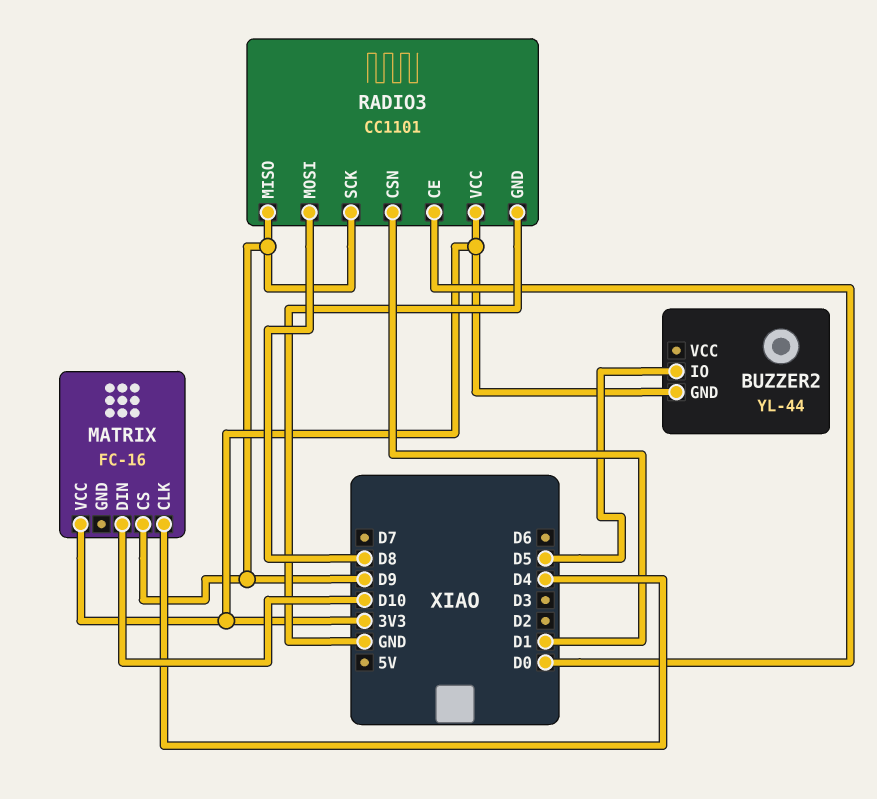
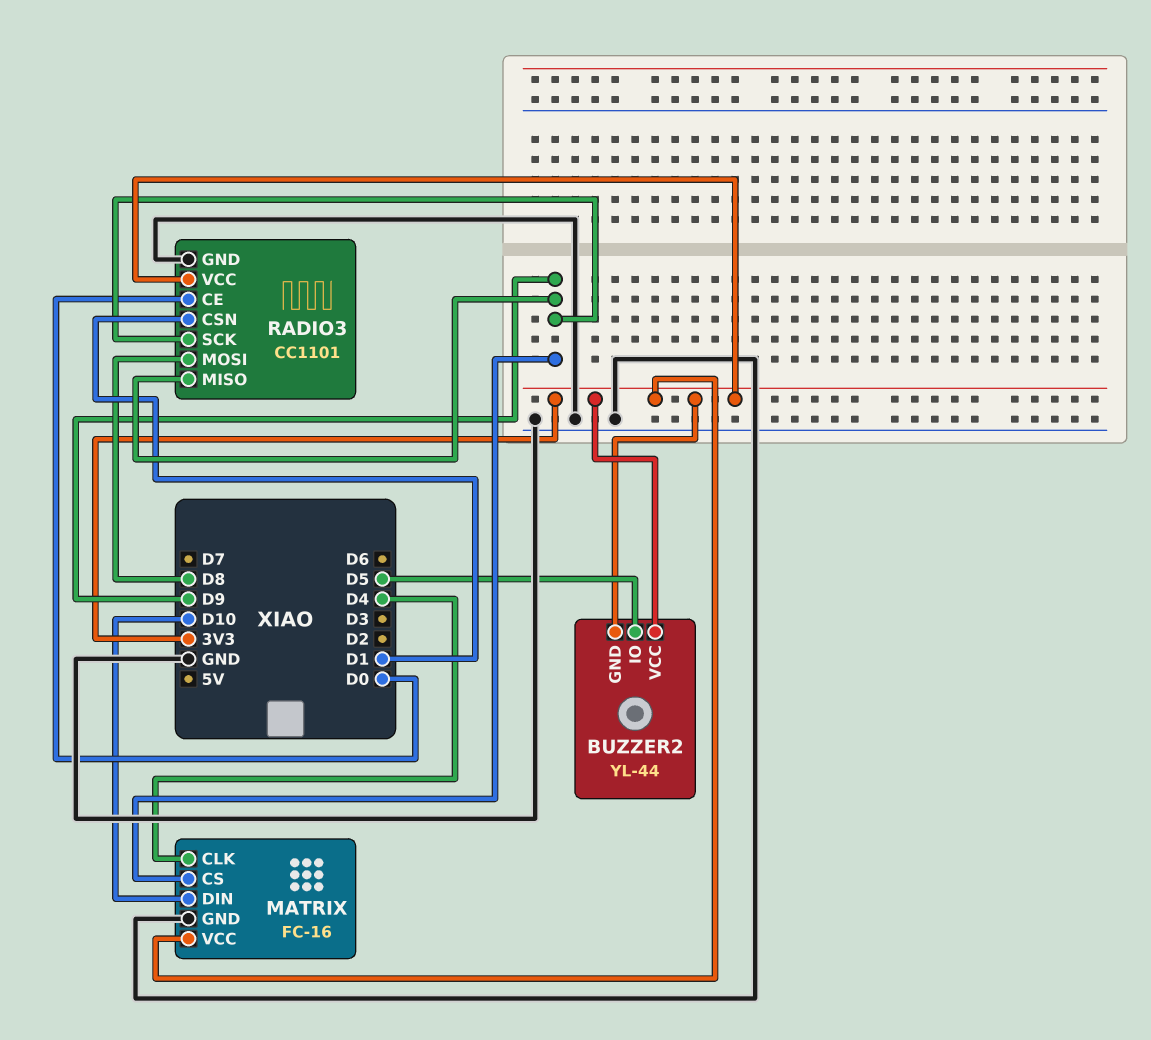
BUZZER2 pin VCC: none -> 3V3
MATRIX pin GND: none -> GND

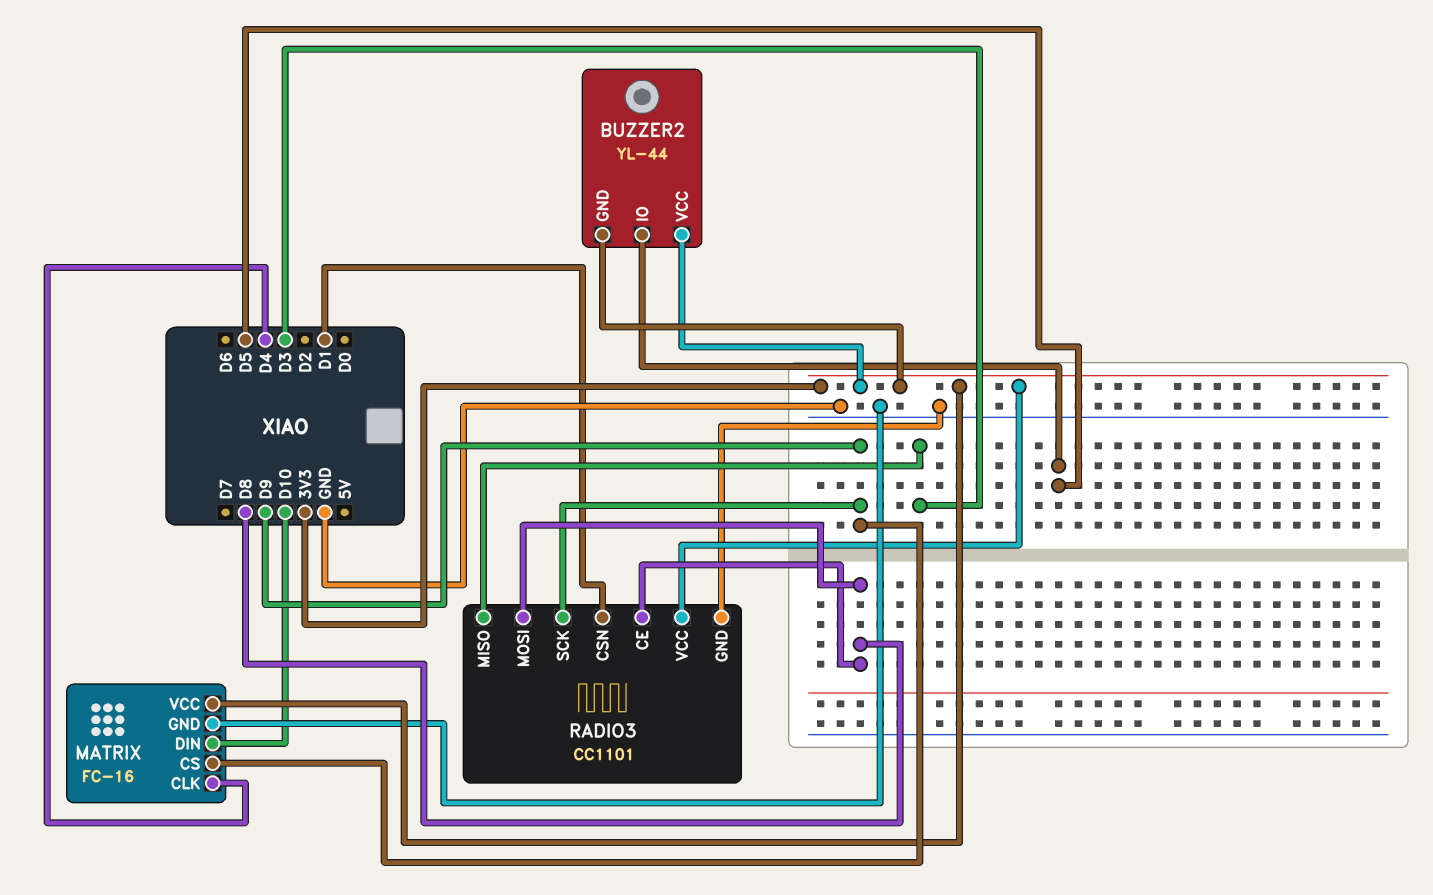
RADIO3 pin CE: D0 -> D8
RADIO3 pin MISO: D9 -> D3

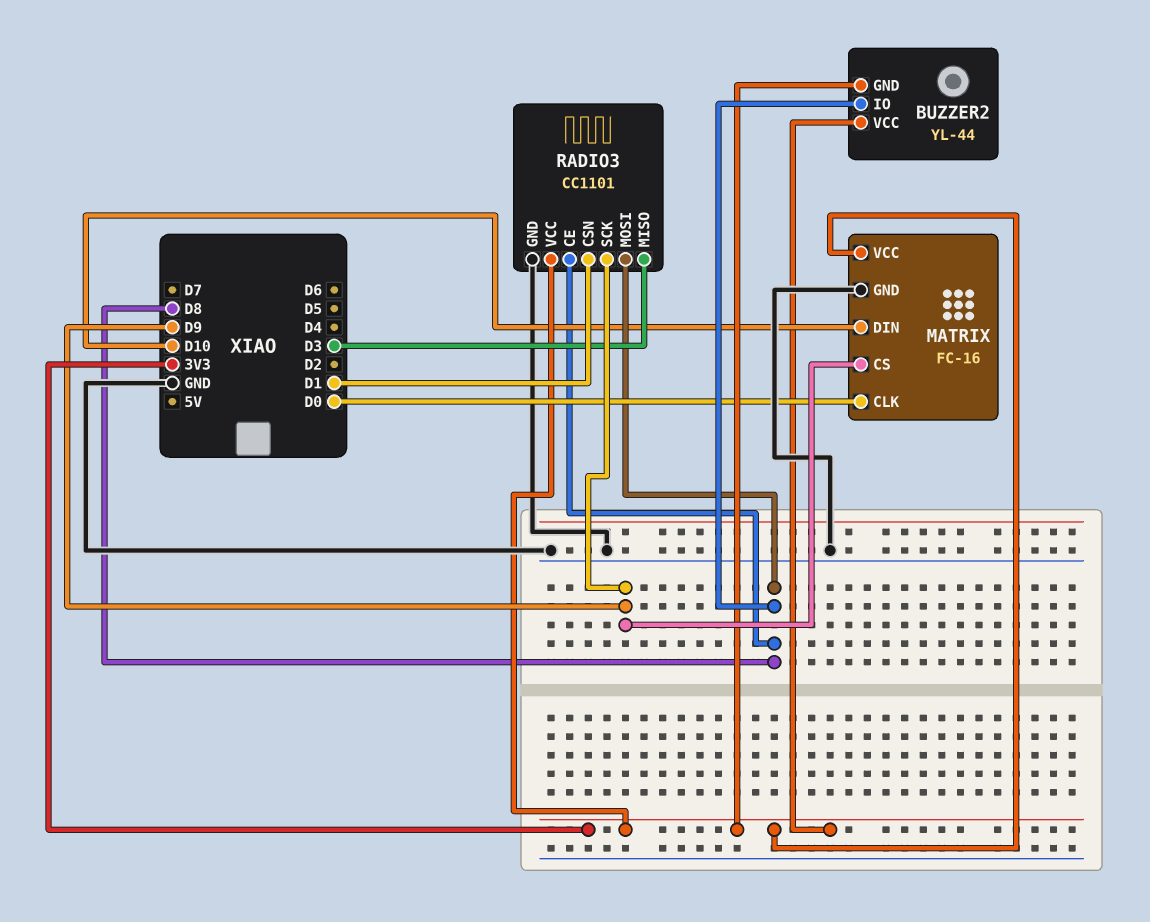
BUZZER2 pin IO: D5 -> D8
MATRIX pin CLK: D4 -> D0

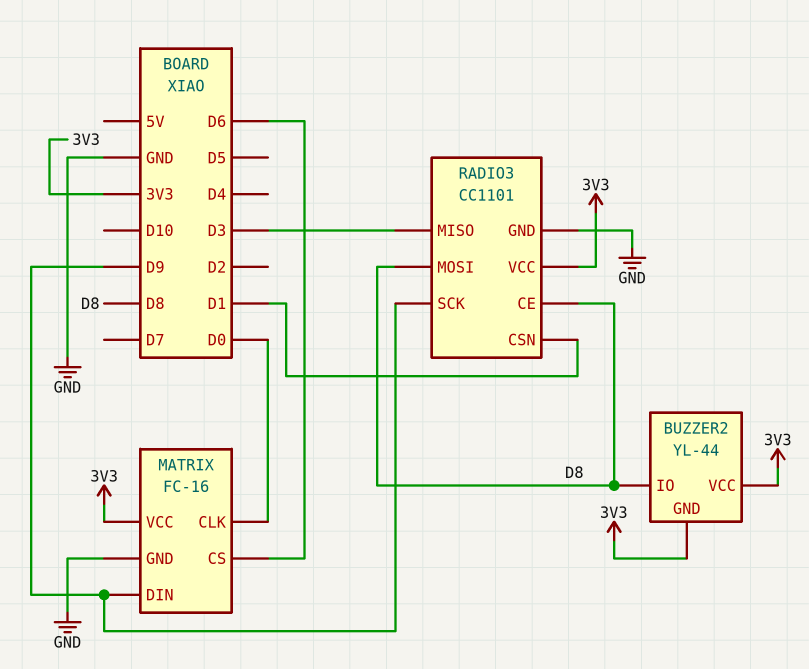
MATRIX pin CS: D9 -> D6
MATRIX pin DIN: D10 -> D9

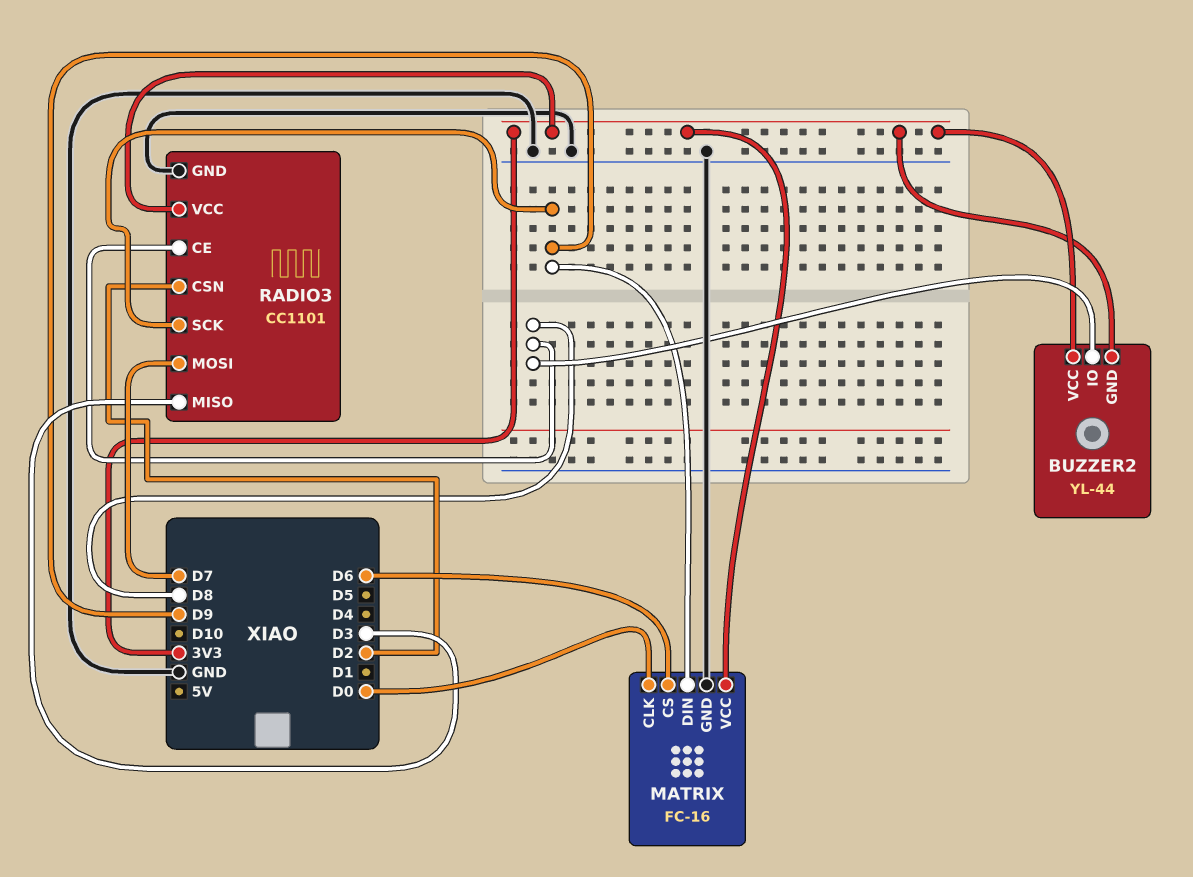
RADIO3 pin CSN: D1 -> D2
RADIO3 pin MOSI: D8 -> D7

